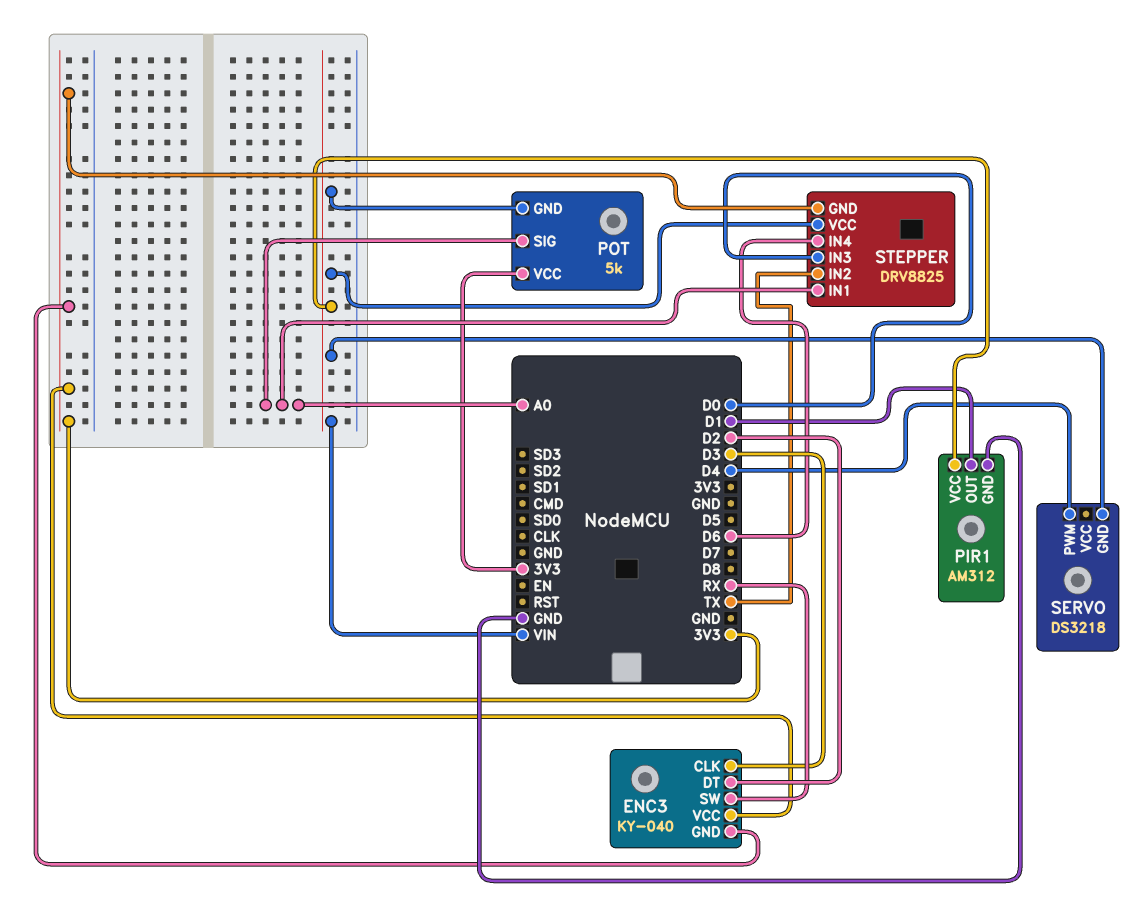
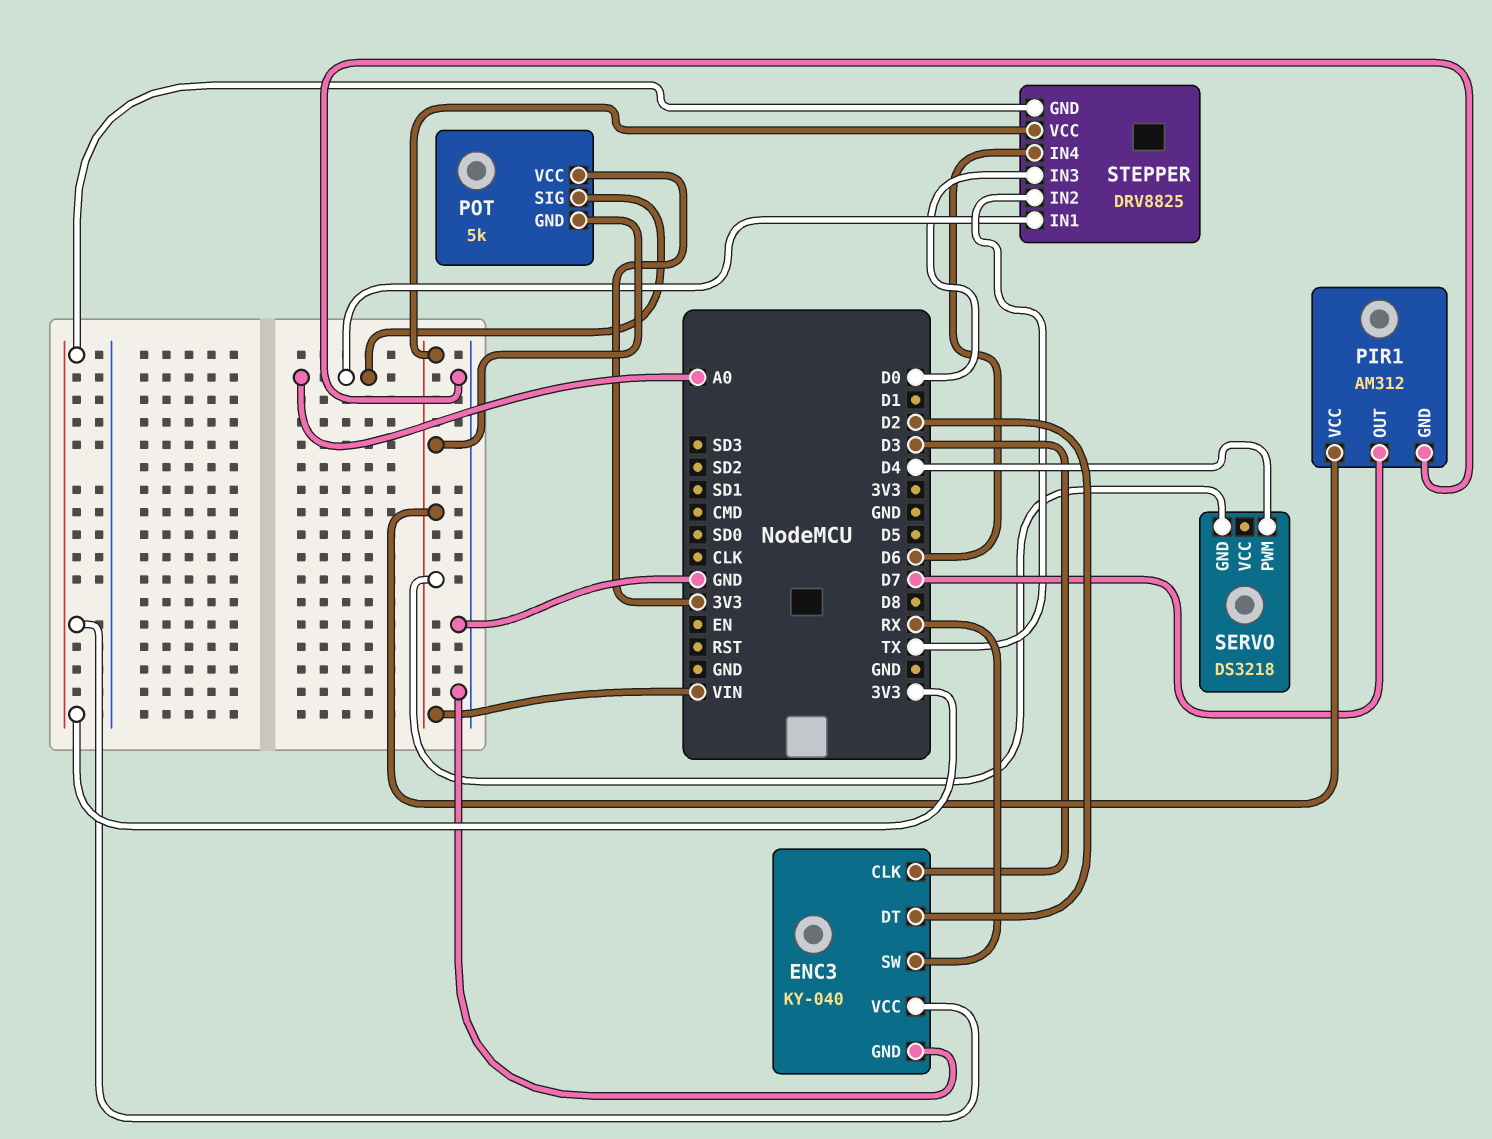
ENC3 pin GND: 3V3 -> GND
PIR1 pin OUT: D1 -> D7

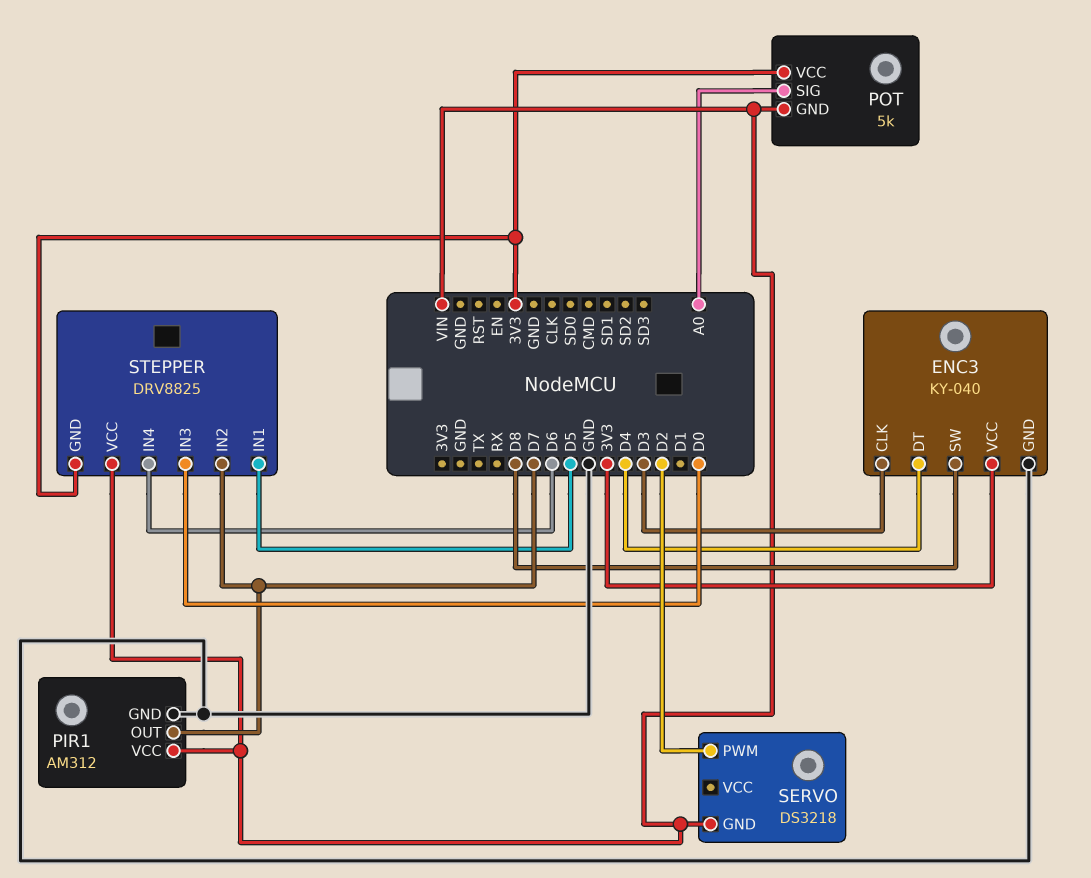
ENC3 pin DT: D2 -> D4
ENC3 pin SW: RX -> D8
SERVO pin PWM: D4 -> D2
STEPPER pin IN1: A0 -> D5
STEPPER pin IN2: TX -> D7

